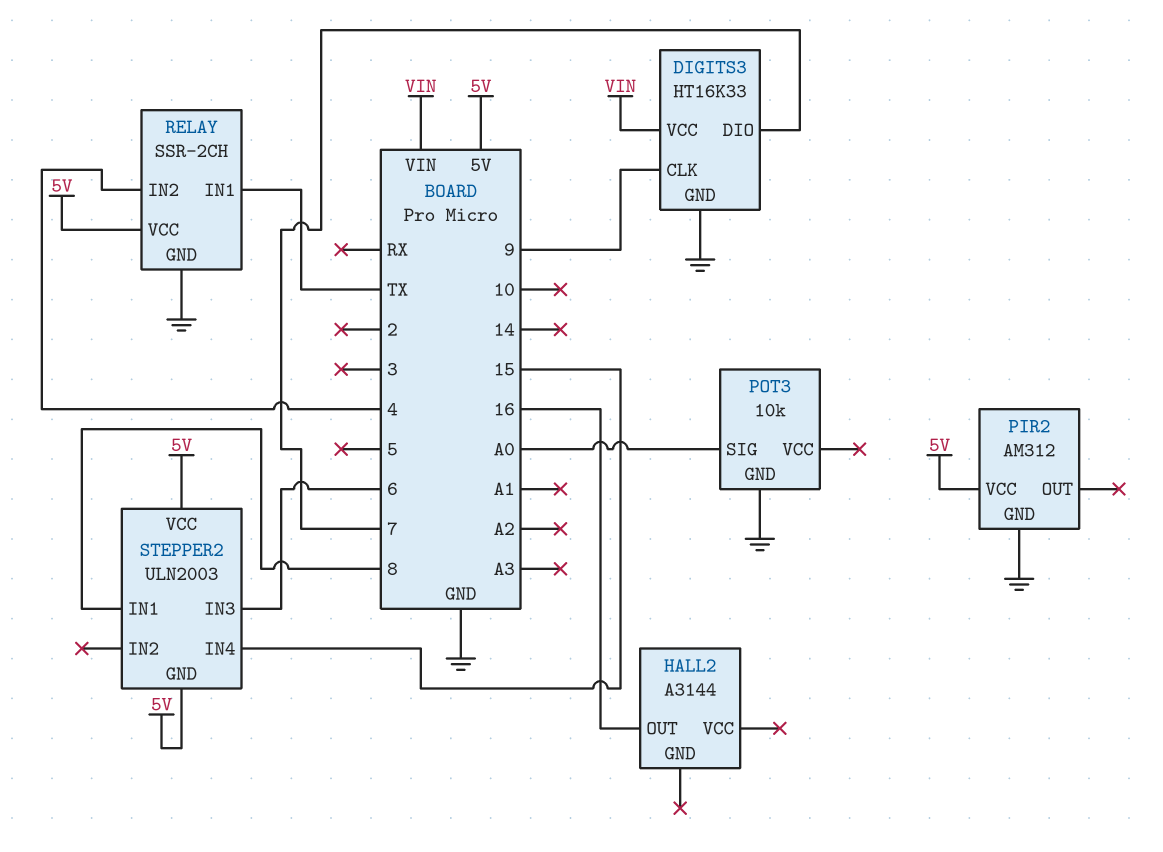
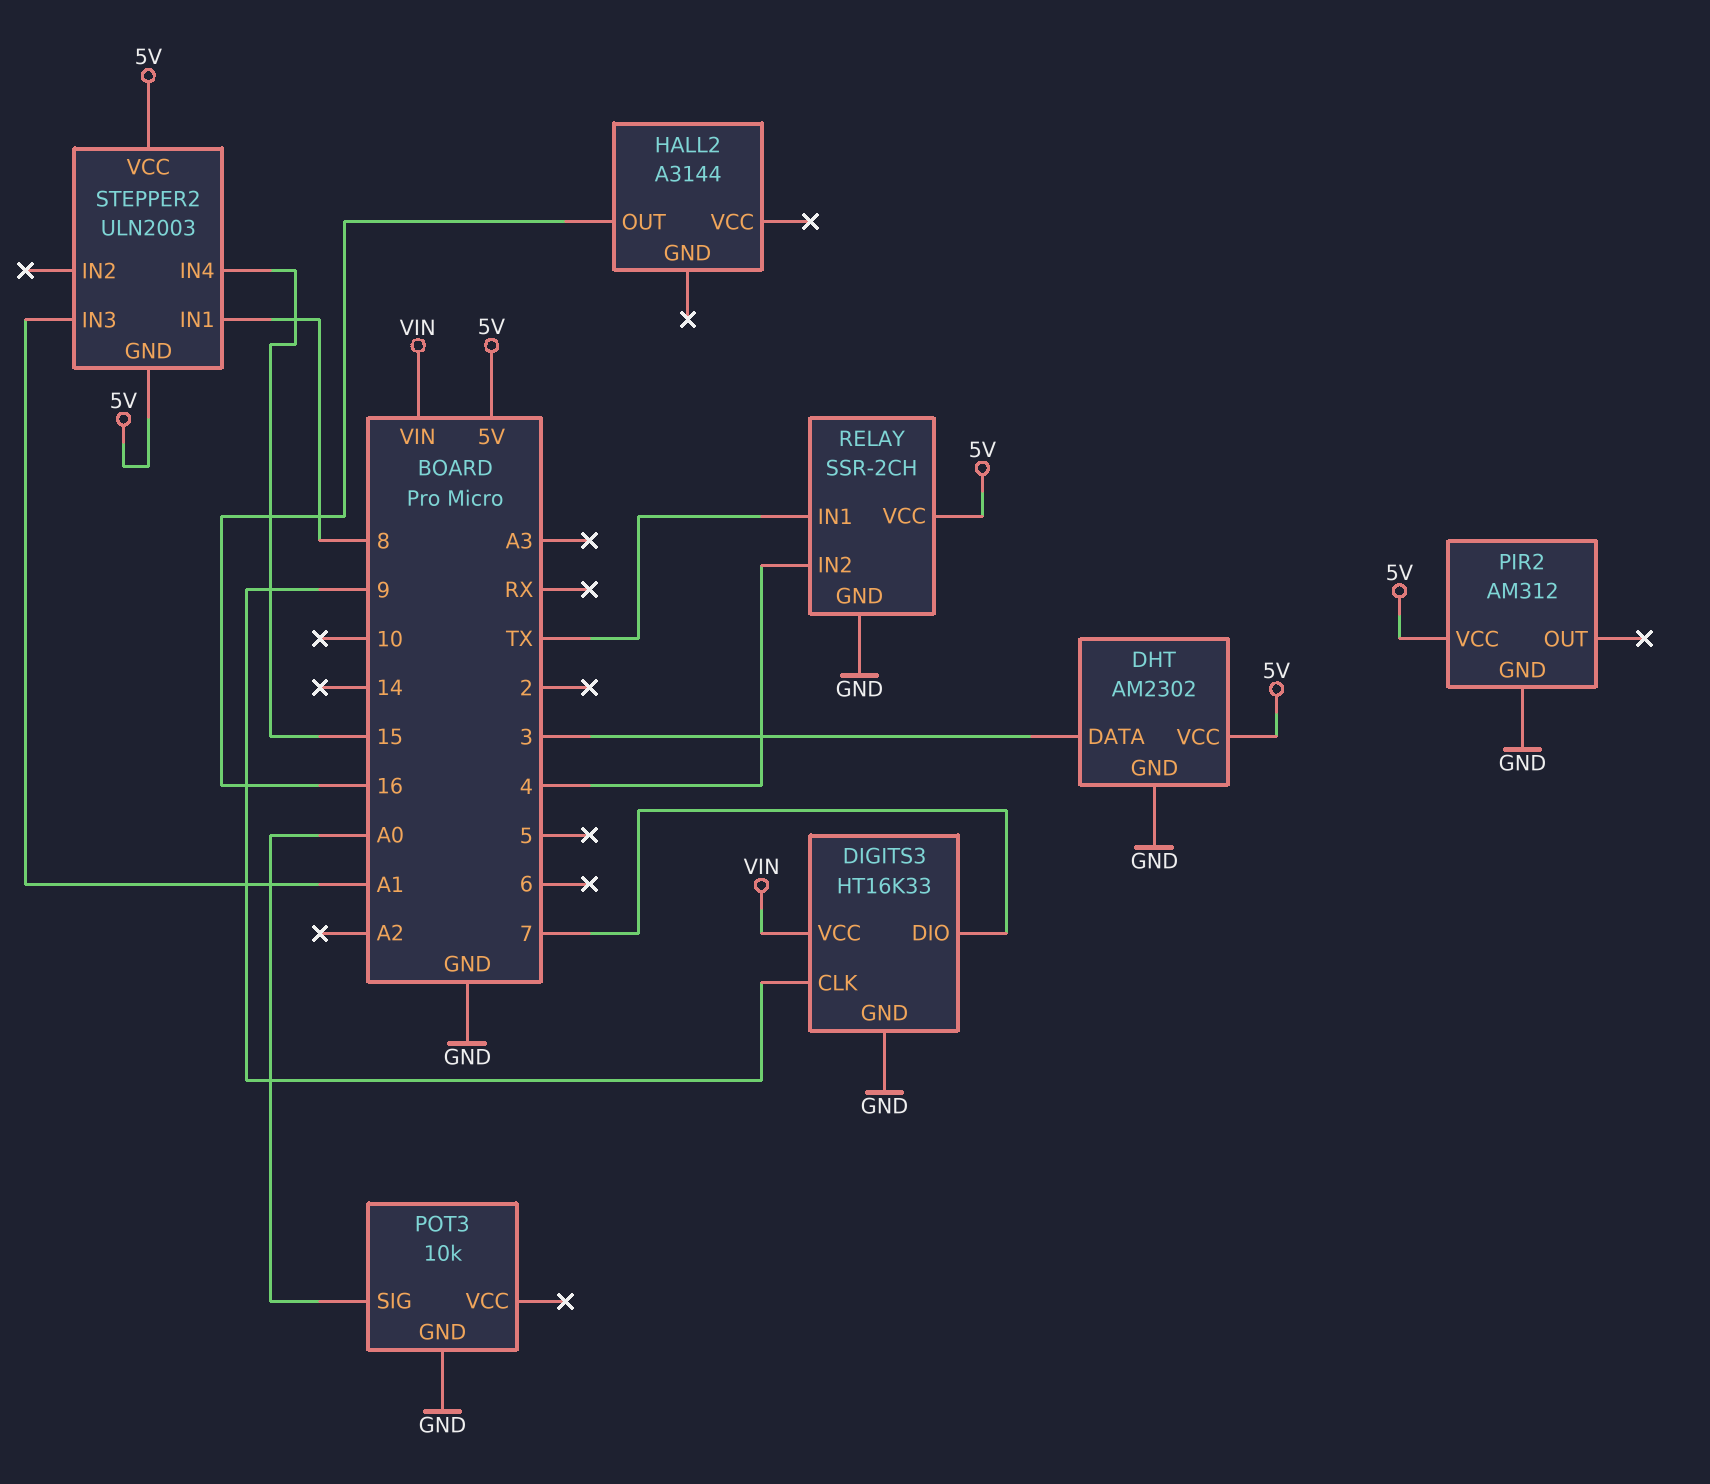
DHT: none -> AM2302
DHT pin DATA: none -> 3
DHT pin GND: none -> GND
DHT pin VCC: none -> 5V
STEPPER2 pin IN3: 6 -> A1

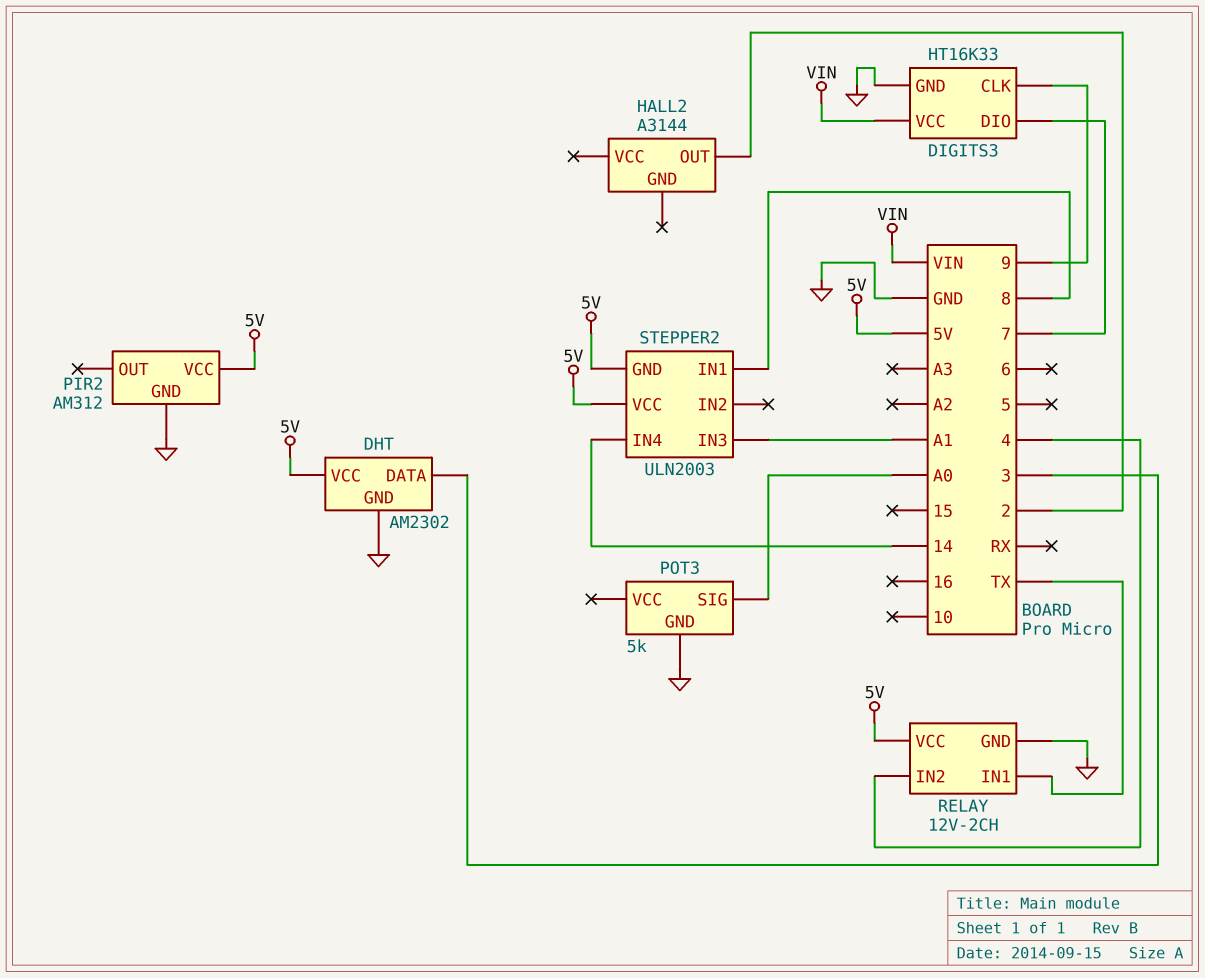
HALL2 pin OUT: 16 -> 2
POT3: 10k -> 5k
RELAY: SSR-2CH -> 12V-2CH
STEPPER2 pin IN4: 15 -> 14

